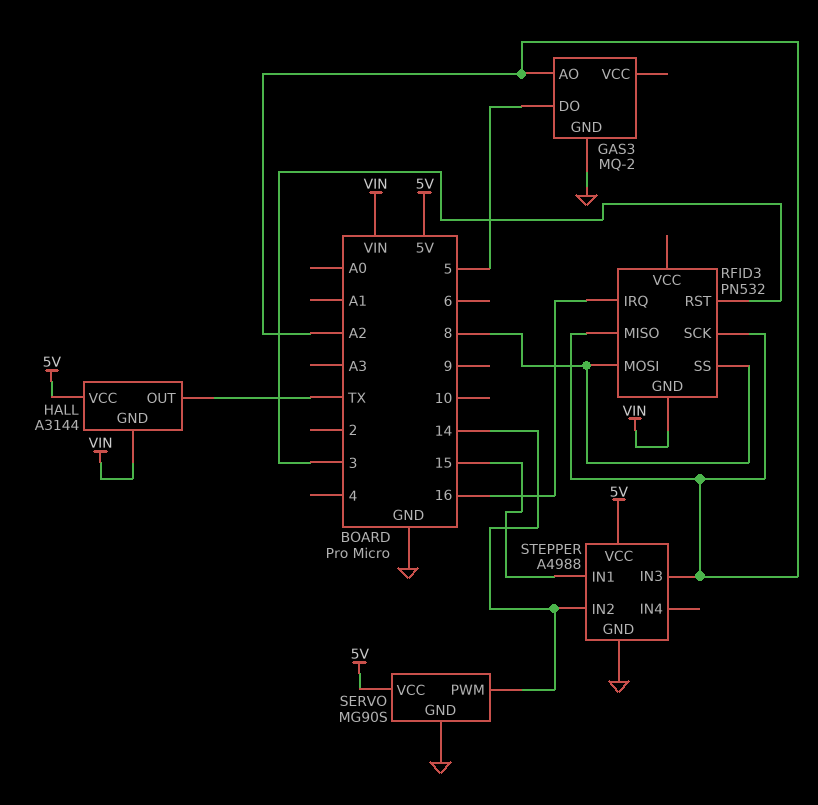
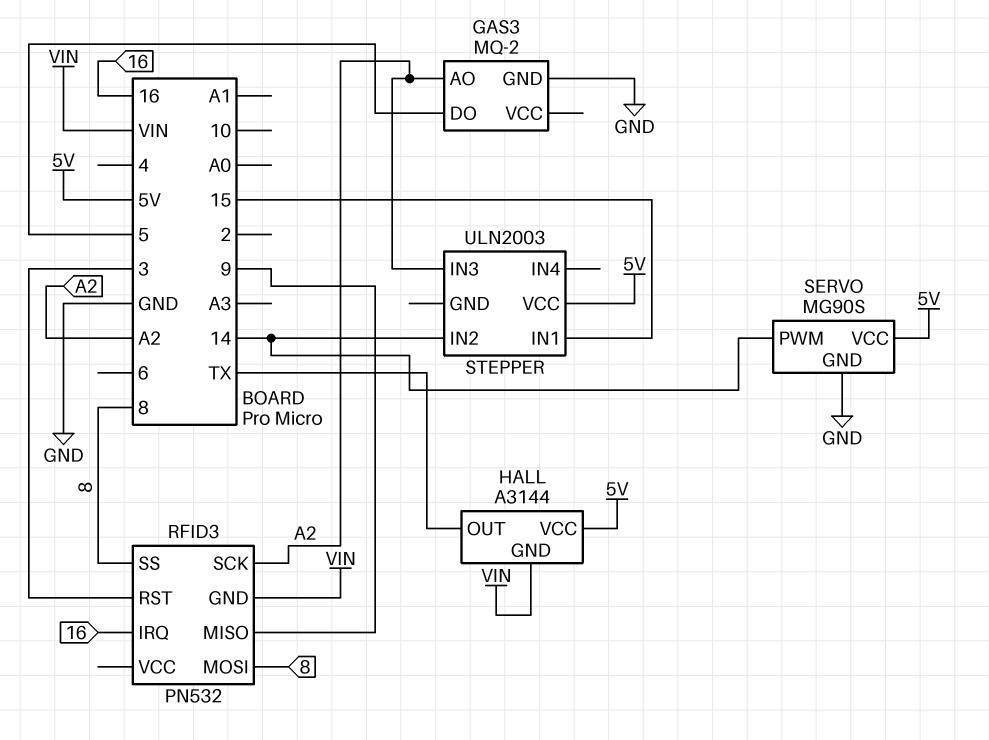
RFID3 pin MISO: A2 -> 9
STEPPER: A4988 -> ULN2003
STEPPER pin GND: GND -> none

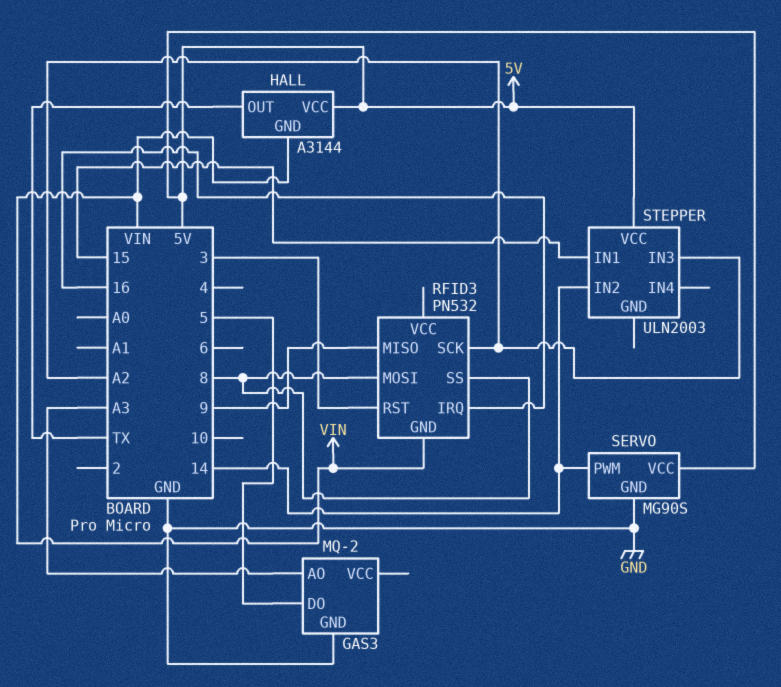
GAS3 pin AO: A2 -> A3

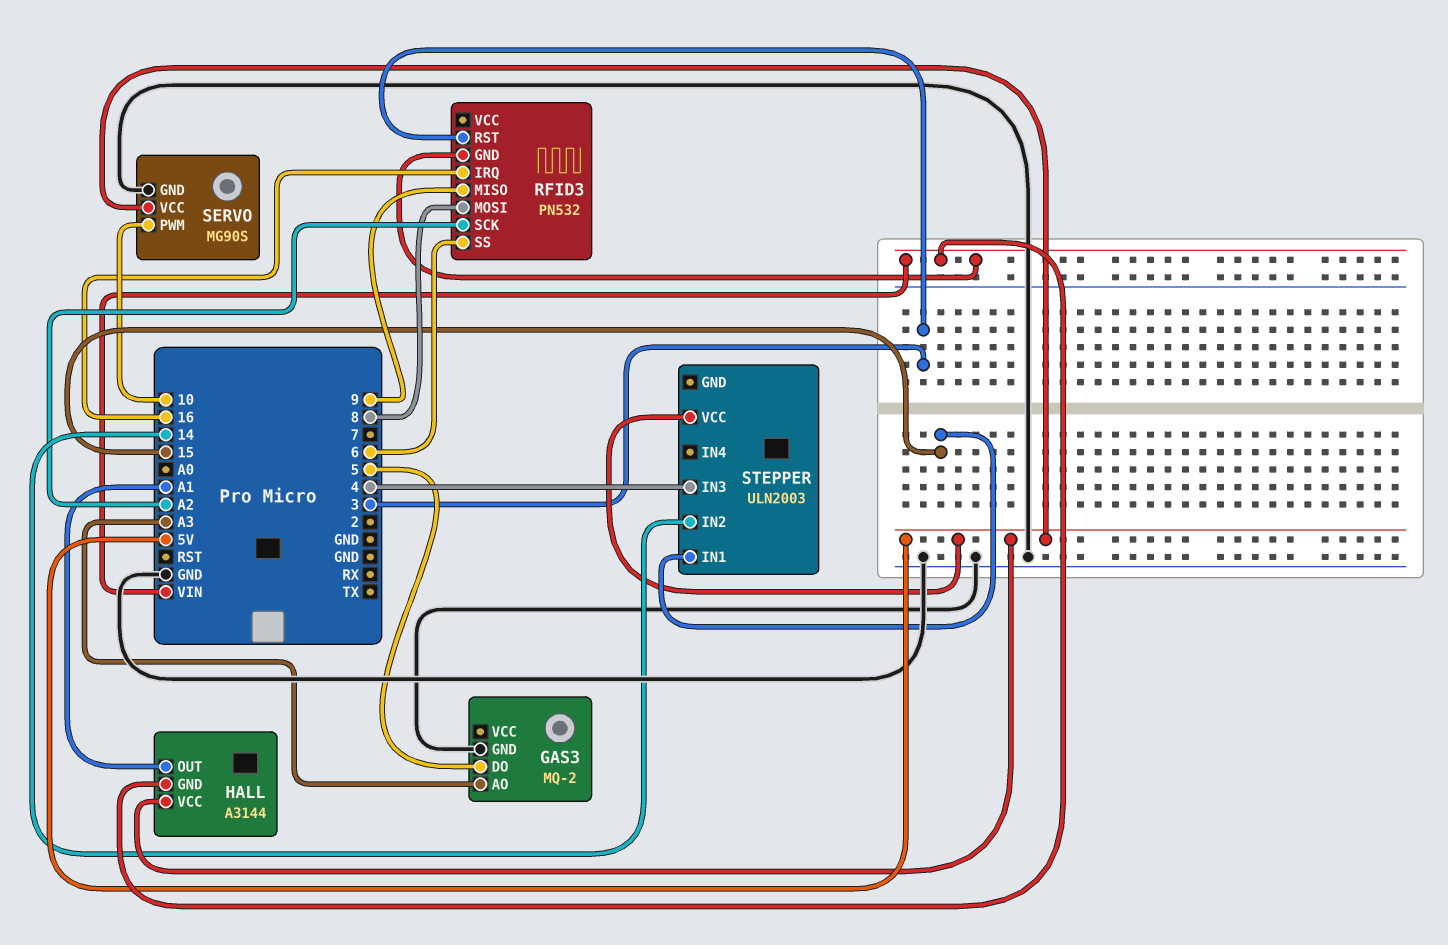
HALL pin OUT: TX -> A1
RFID3 pin SS: 8 -> 6
SERVO pin PWM: 14 -> 10
STEPPER pin IN3: A2 -> 4

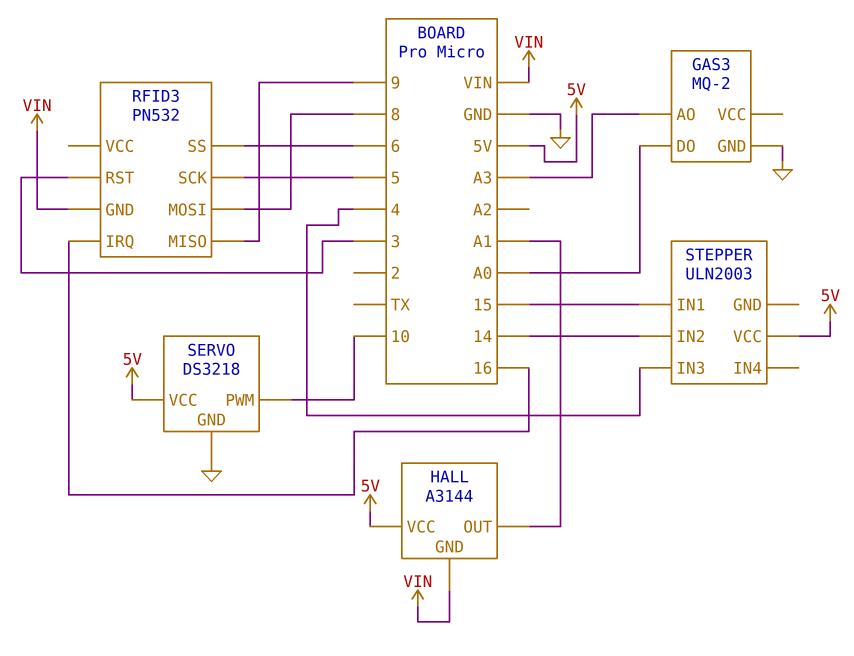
GAS3 pin DO: 5 -> A0
RFID3 pin SCK: A2 -> 5
SERVO: MG90S -> DS3218

